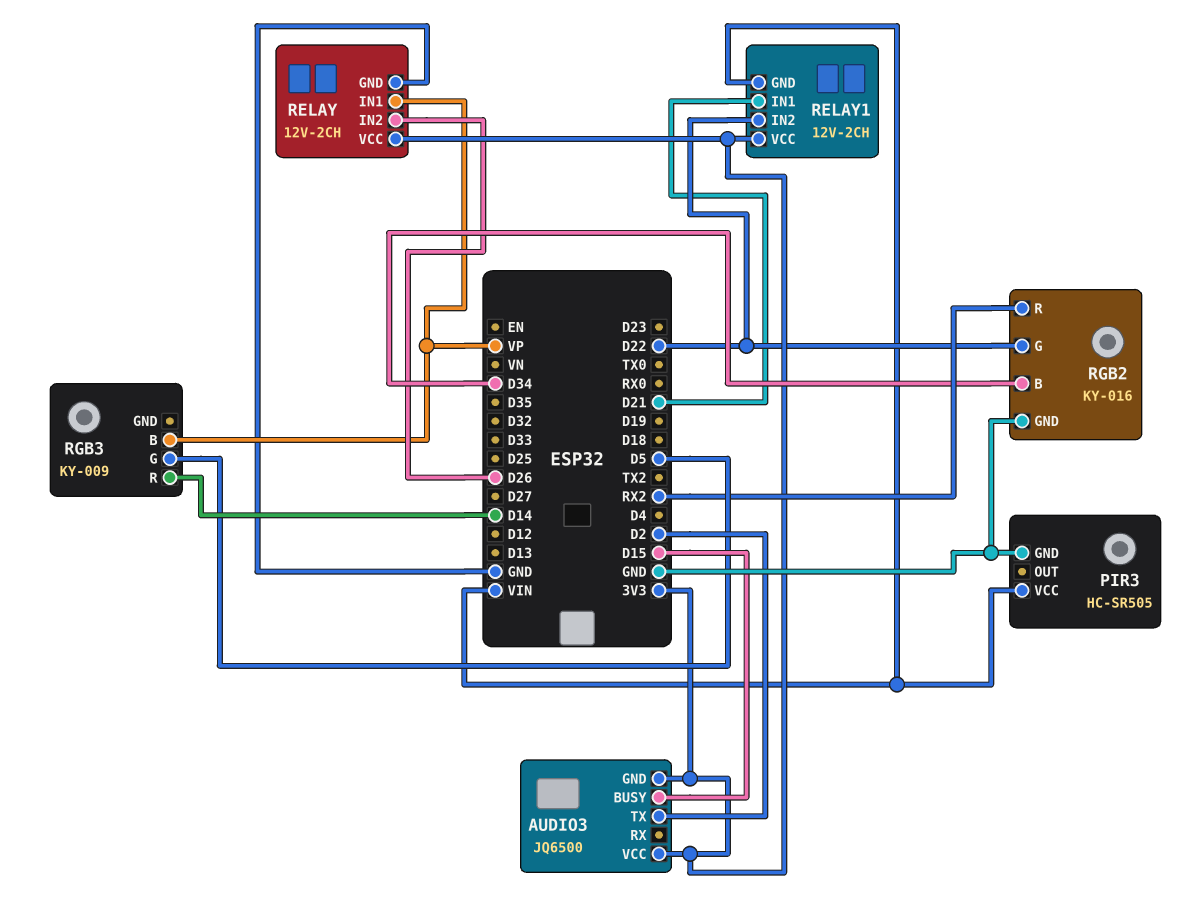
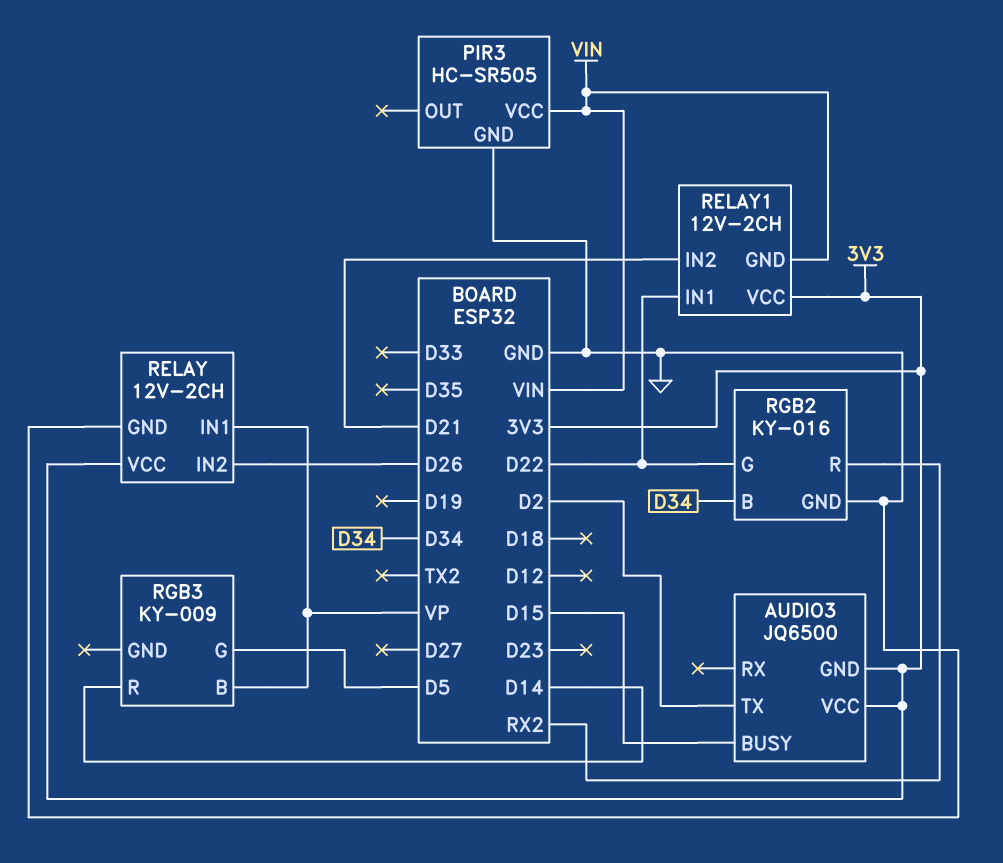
RELAY1 pin IN1: D21 -> D22
RELAY1 pin IN2: D22 -> D21

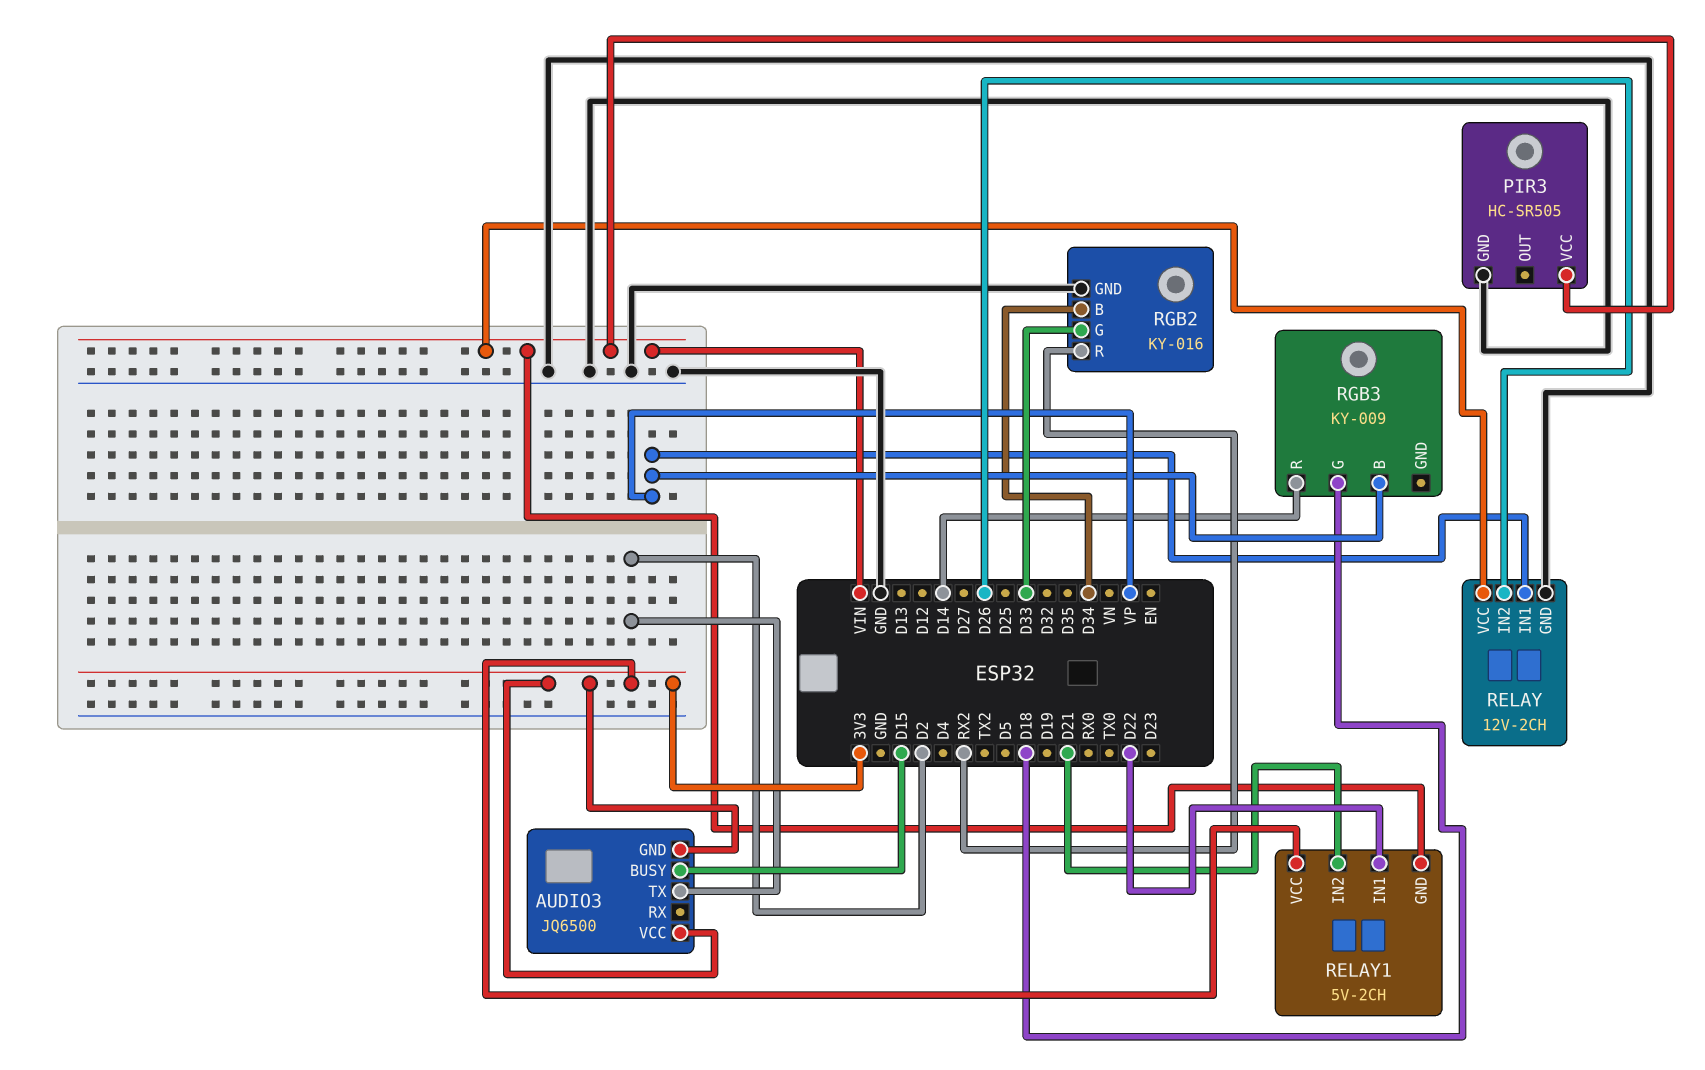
RELAY pin VCC: 3V3 -> VIN
RELAY1: 12V-2CH -> 5V-2CH
RGB2 pin G: D22 -> D33
RGB3 pin G: D5 -> D18

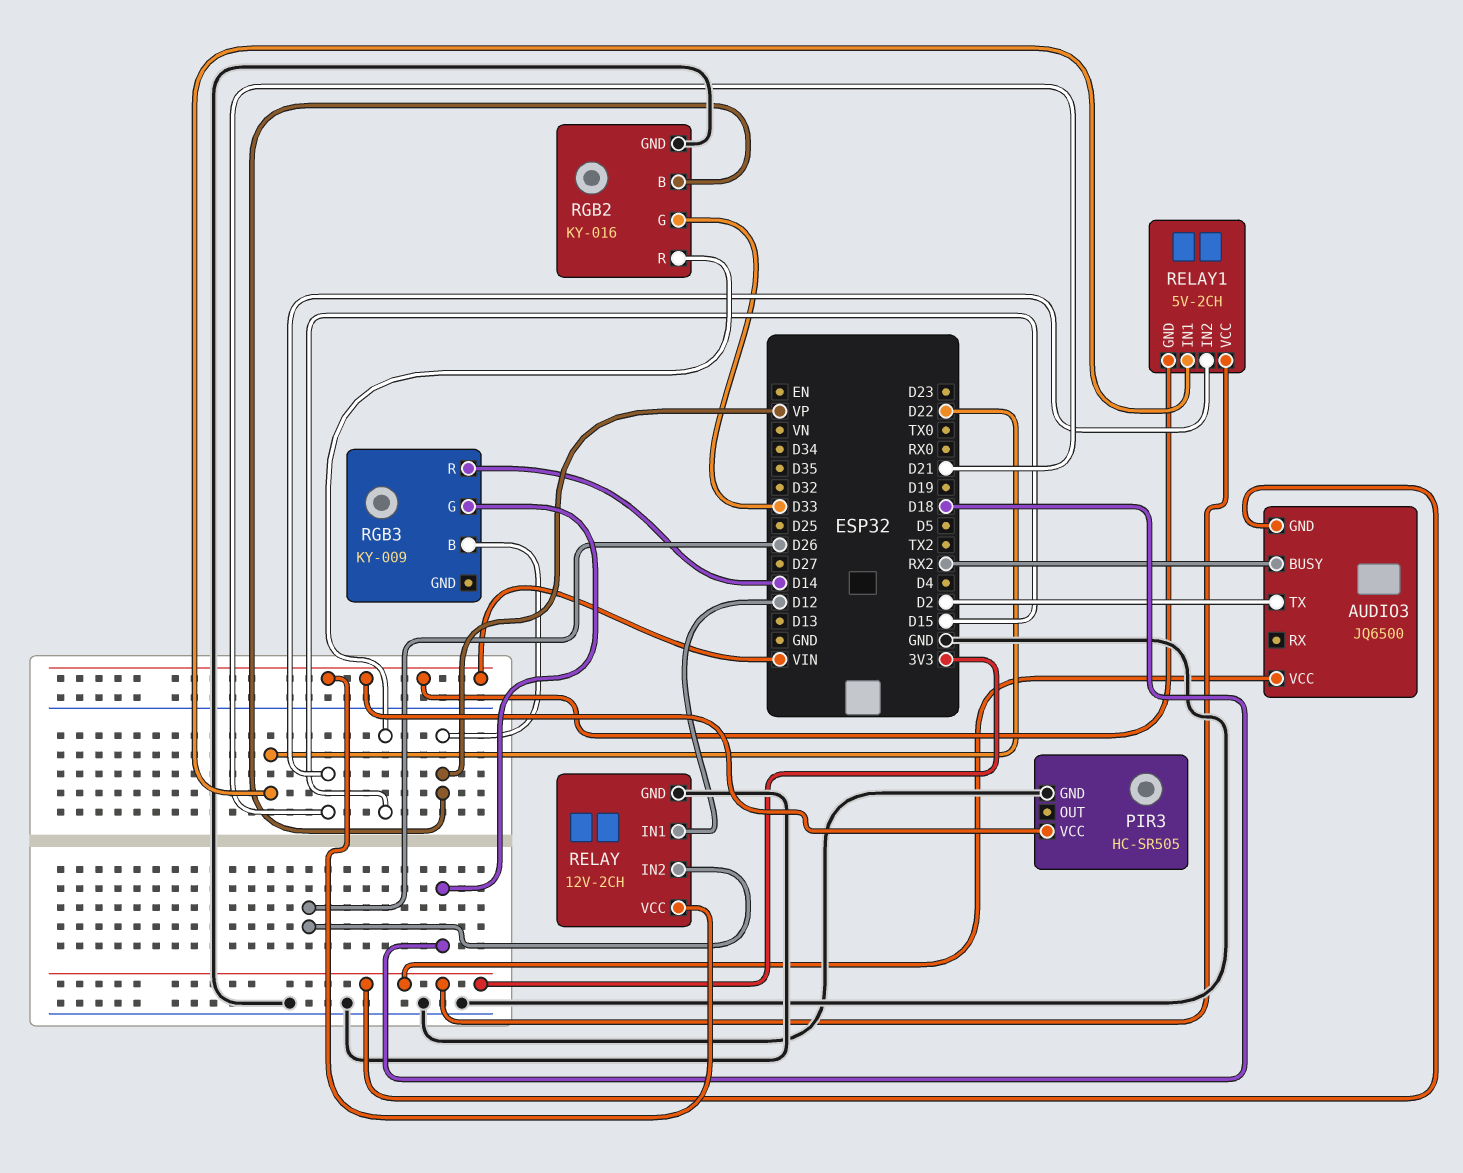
AUDIO3 pin BUSY: D15 -> RX2
RELAY pin IN1: VP -> D12
RGB2 pin B: D34 -> VP
RGB2 pin R: RX2 -> D15

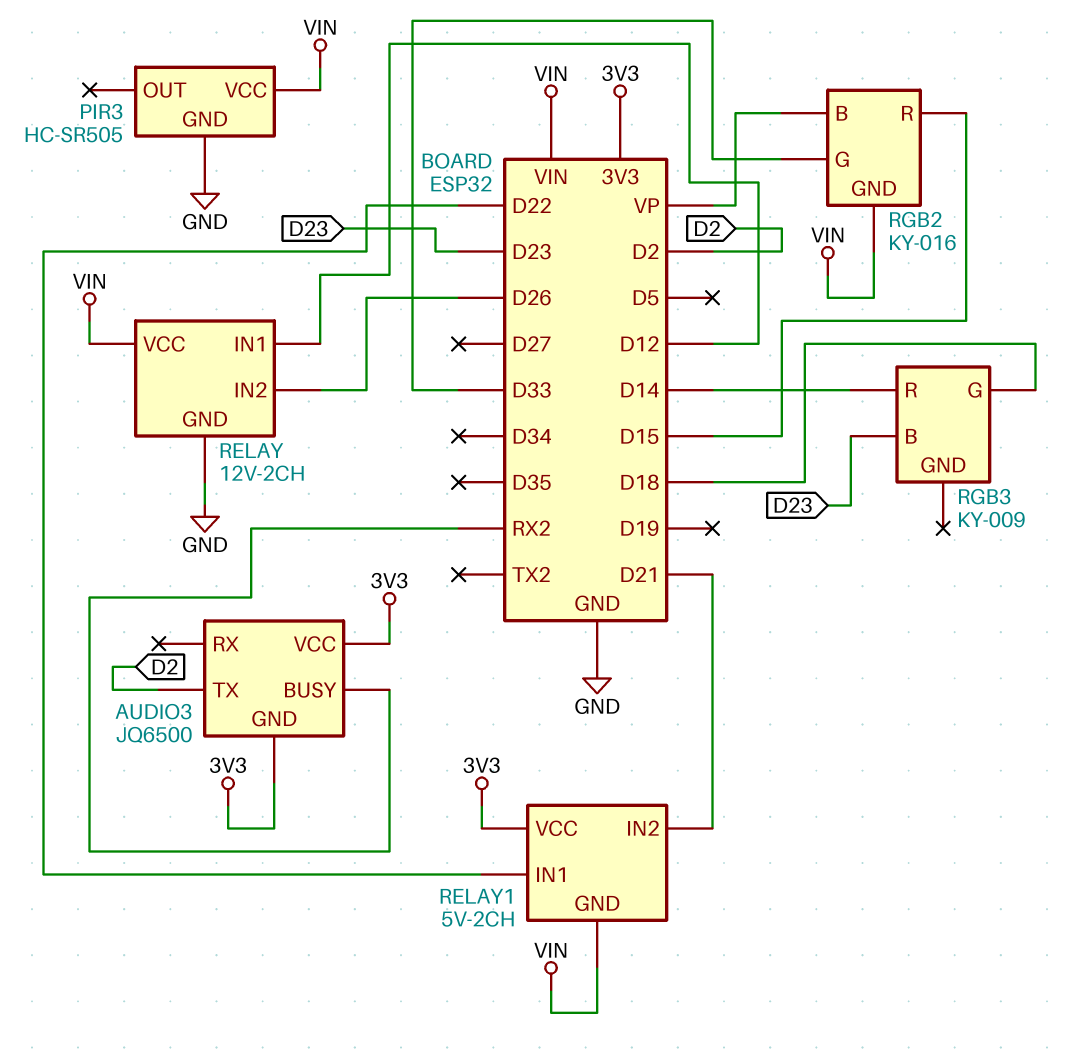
RGB2 pin GND: GND -> VIN
RGB3 pin B: VP -> D23

